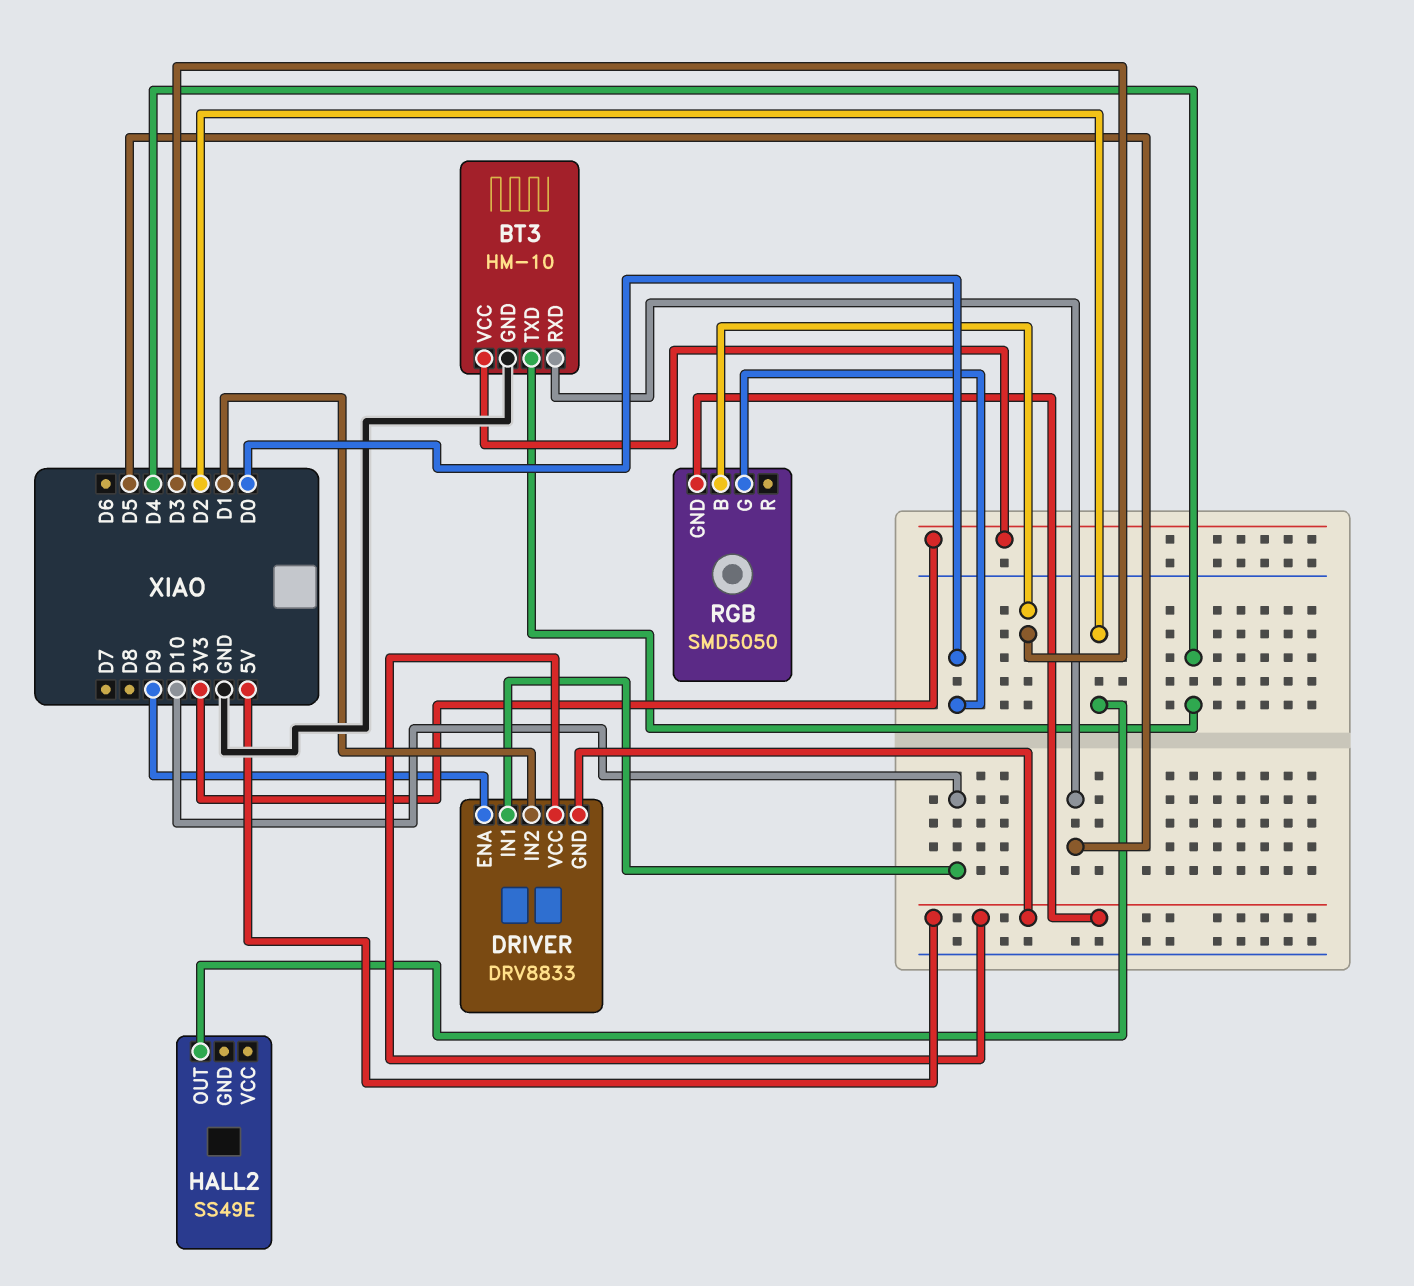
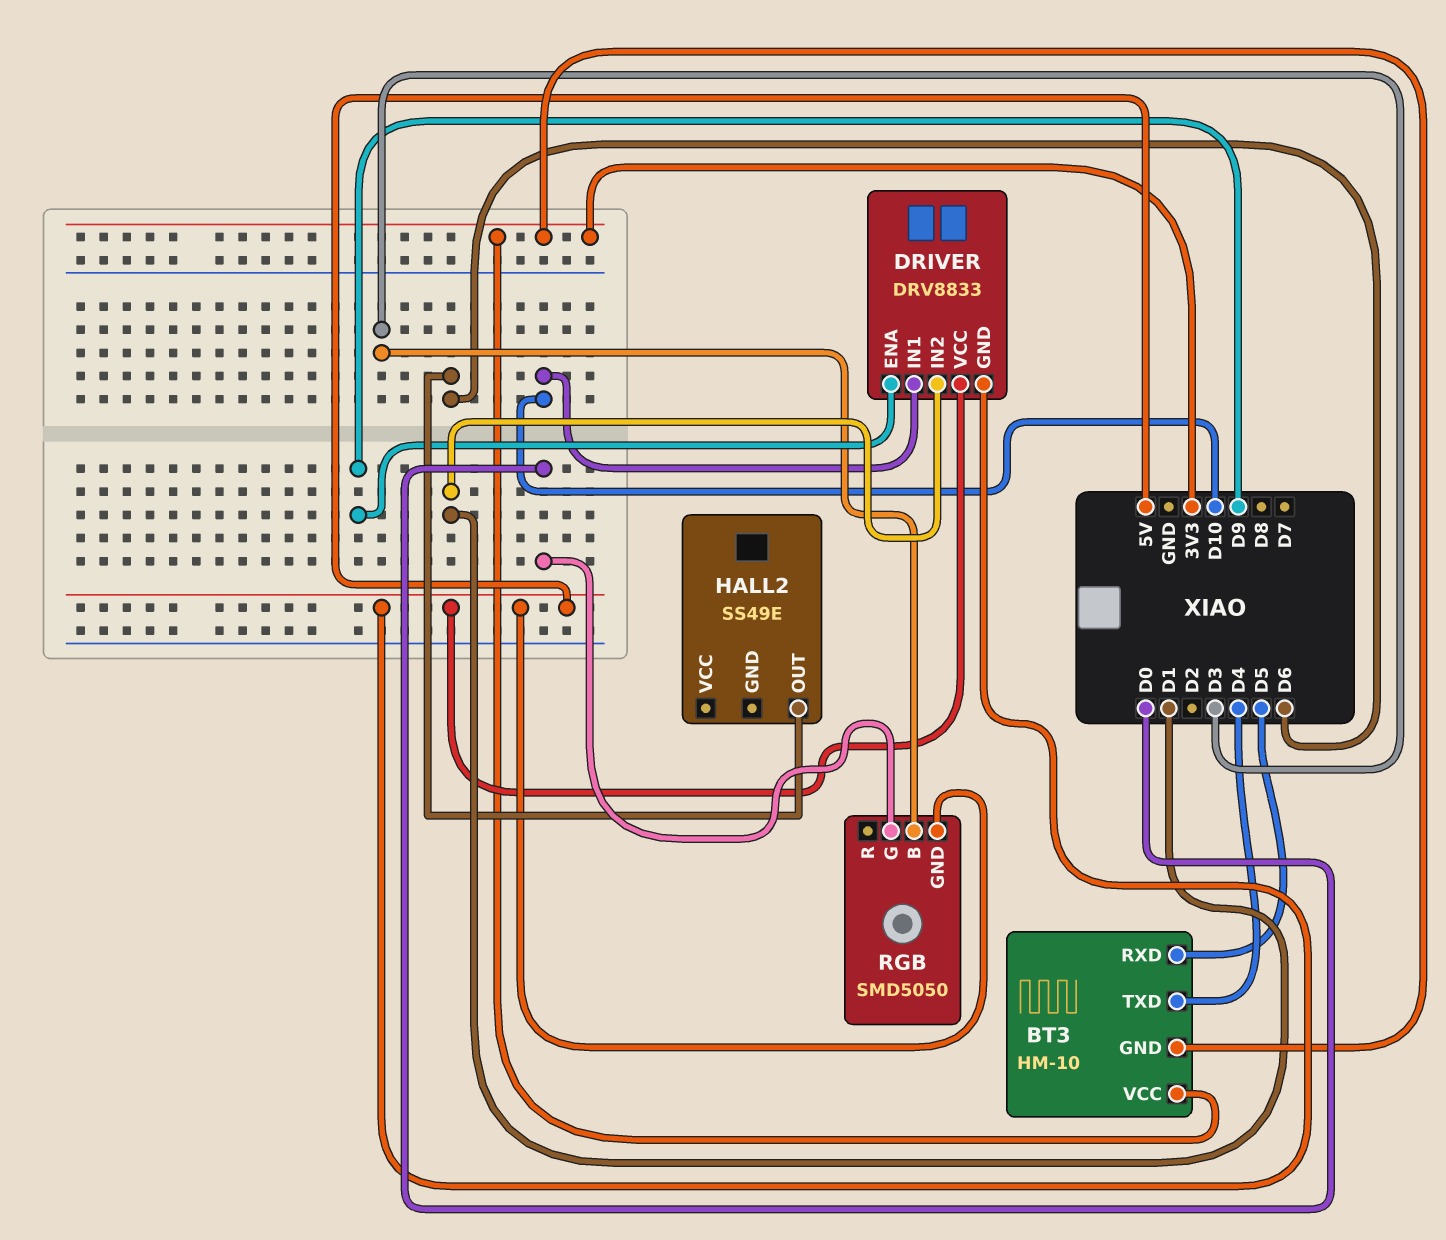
BT3 pin GND: GND -> 3V3
HALL2 pin OUT: D2 -> D6

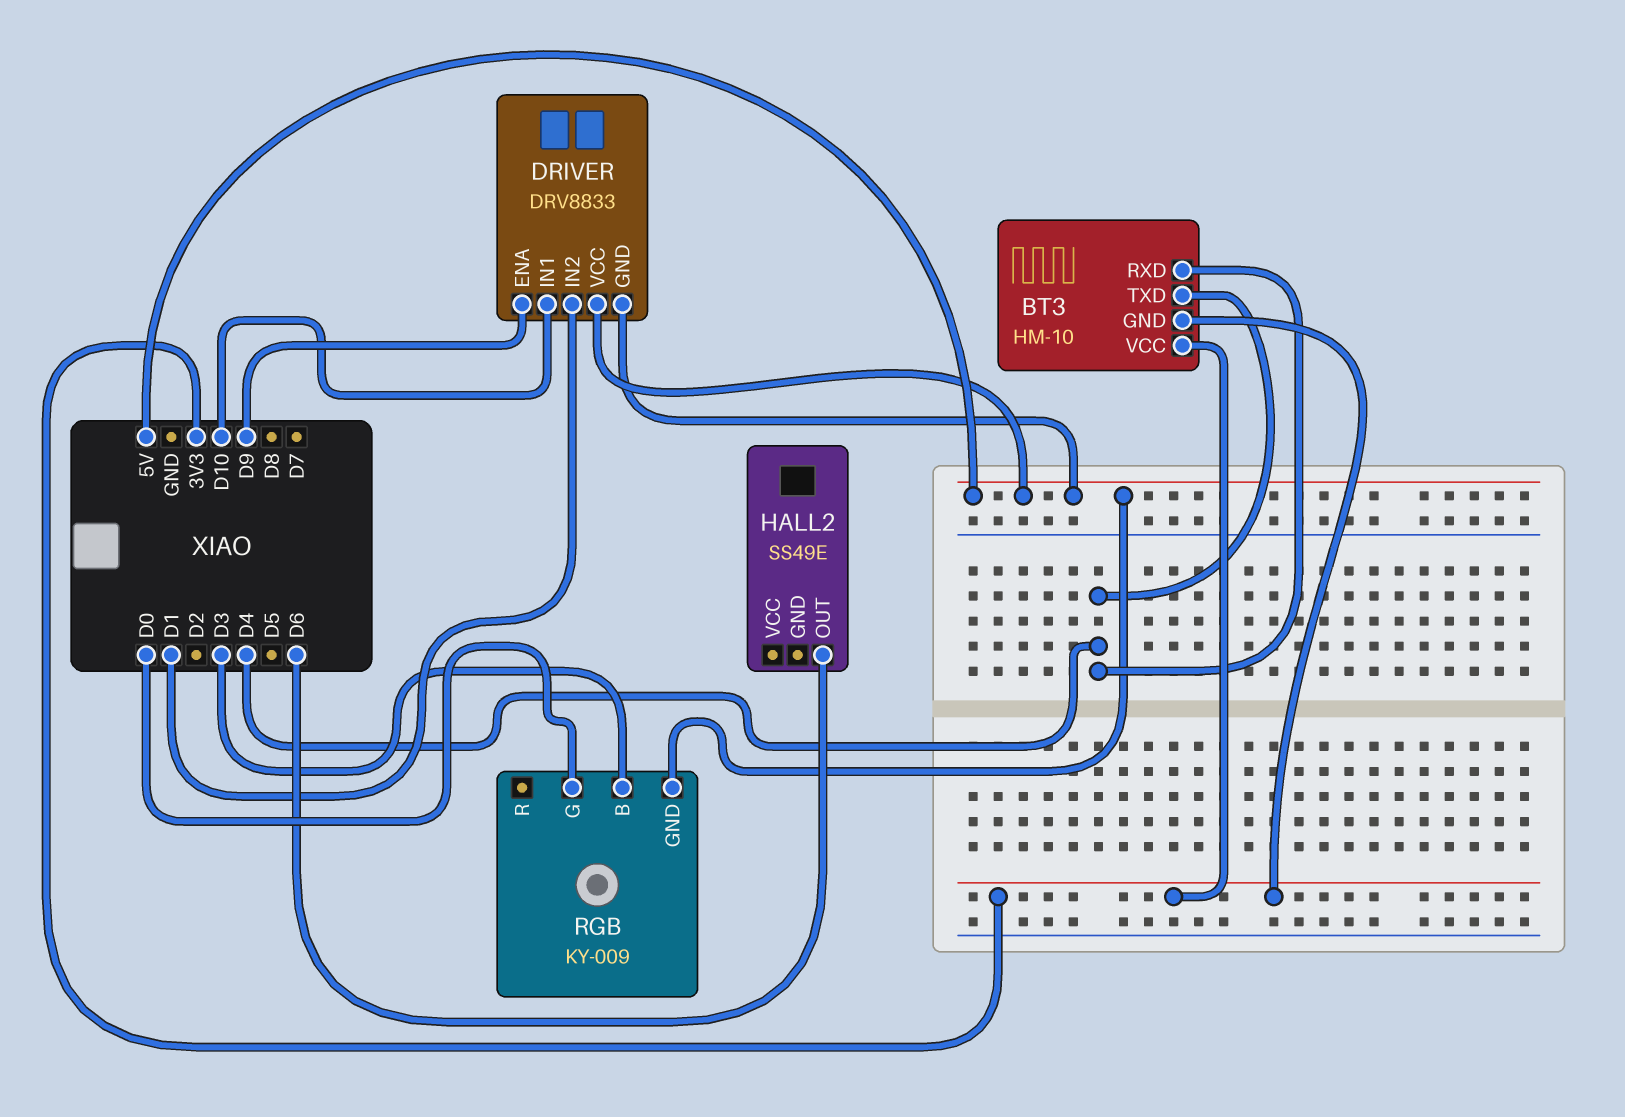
BT3 pin RXD: D5 -> D4
RGB: SMD5050 -> KY-009

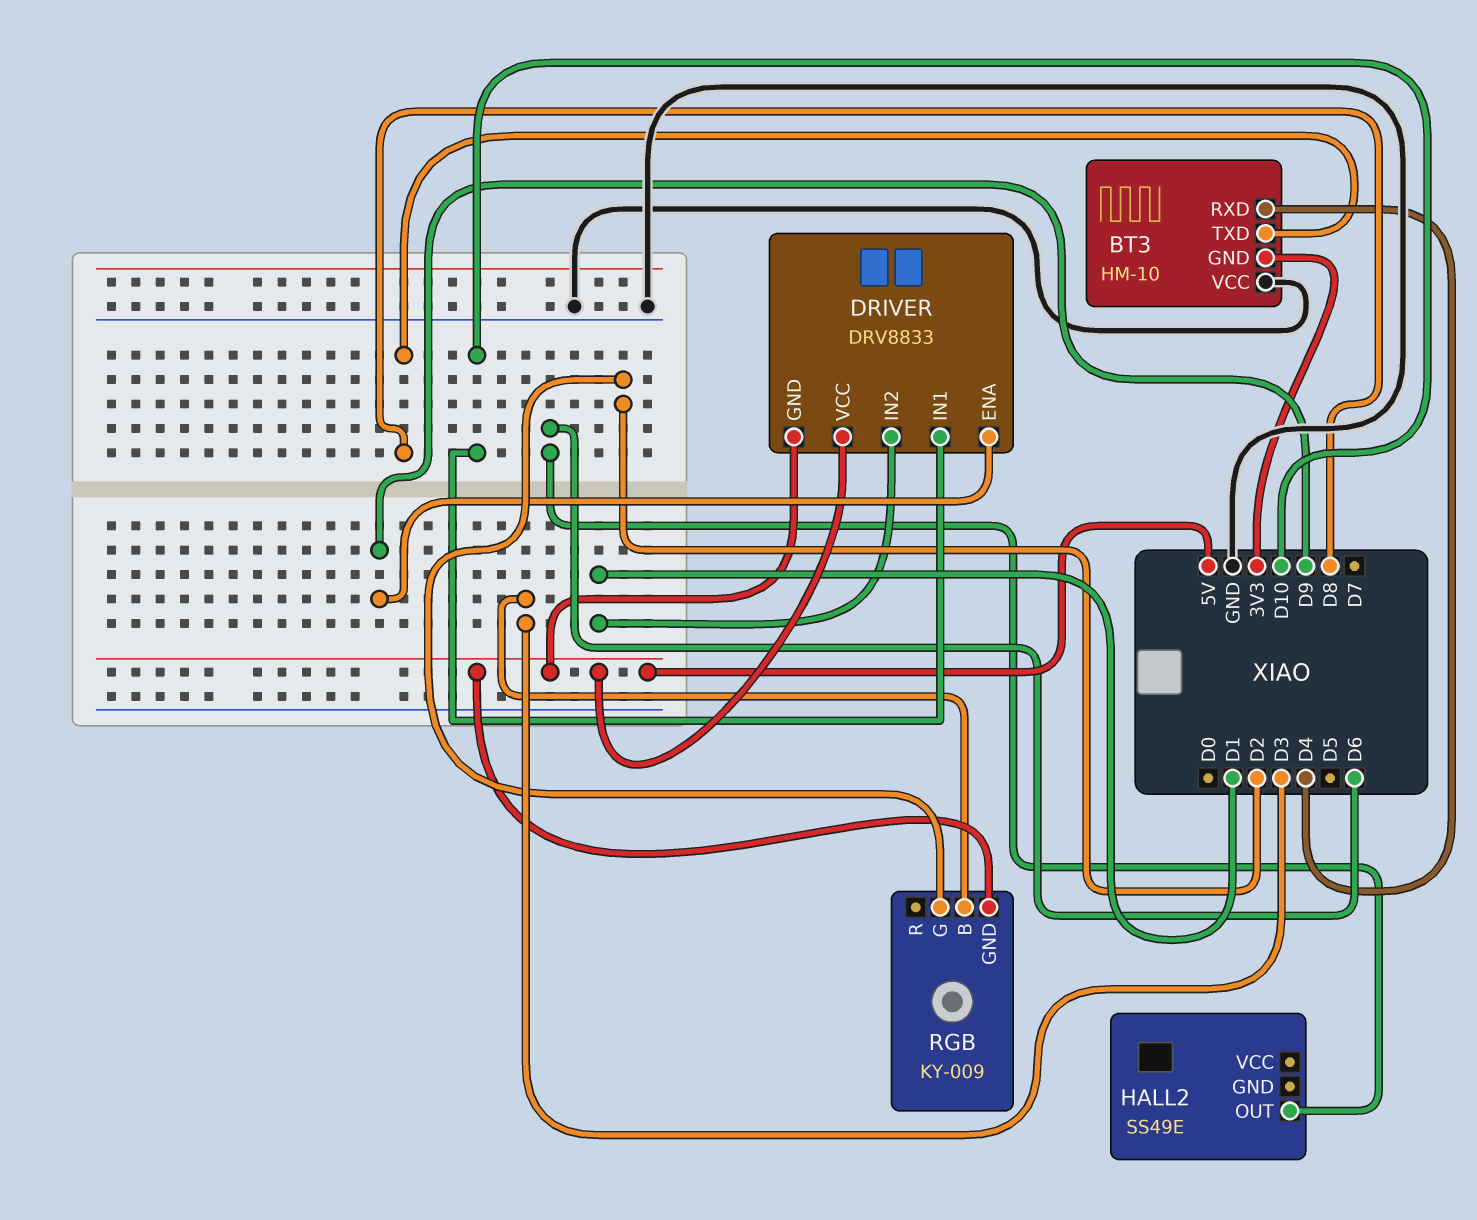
BT3 pin TXD: D4 -> D8
BT3 pin VCC: 3V3 -> GND
RGB pin G: D0 -> D2

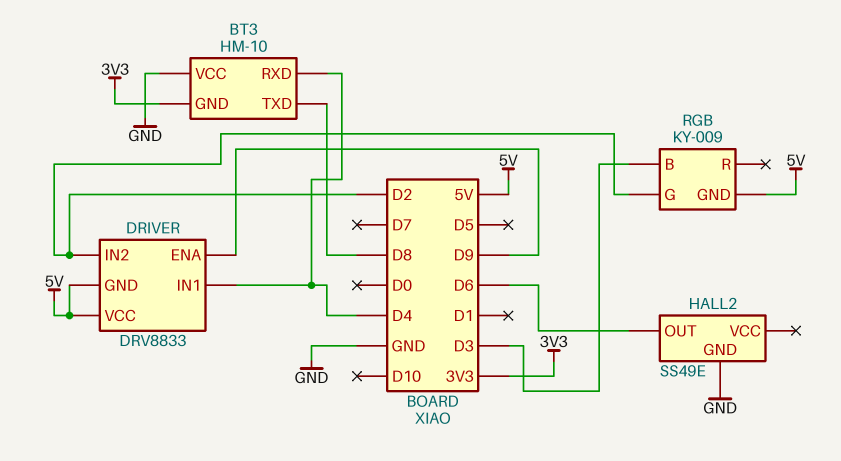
DRIVER pin IN1: D10 -> D4
DRIVER pin IN2: D1 -> D2
HALL2 pin GND: none -> GND

